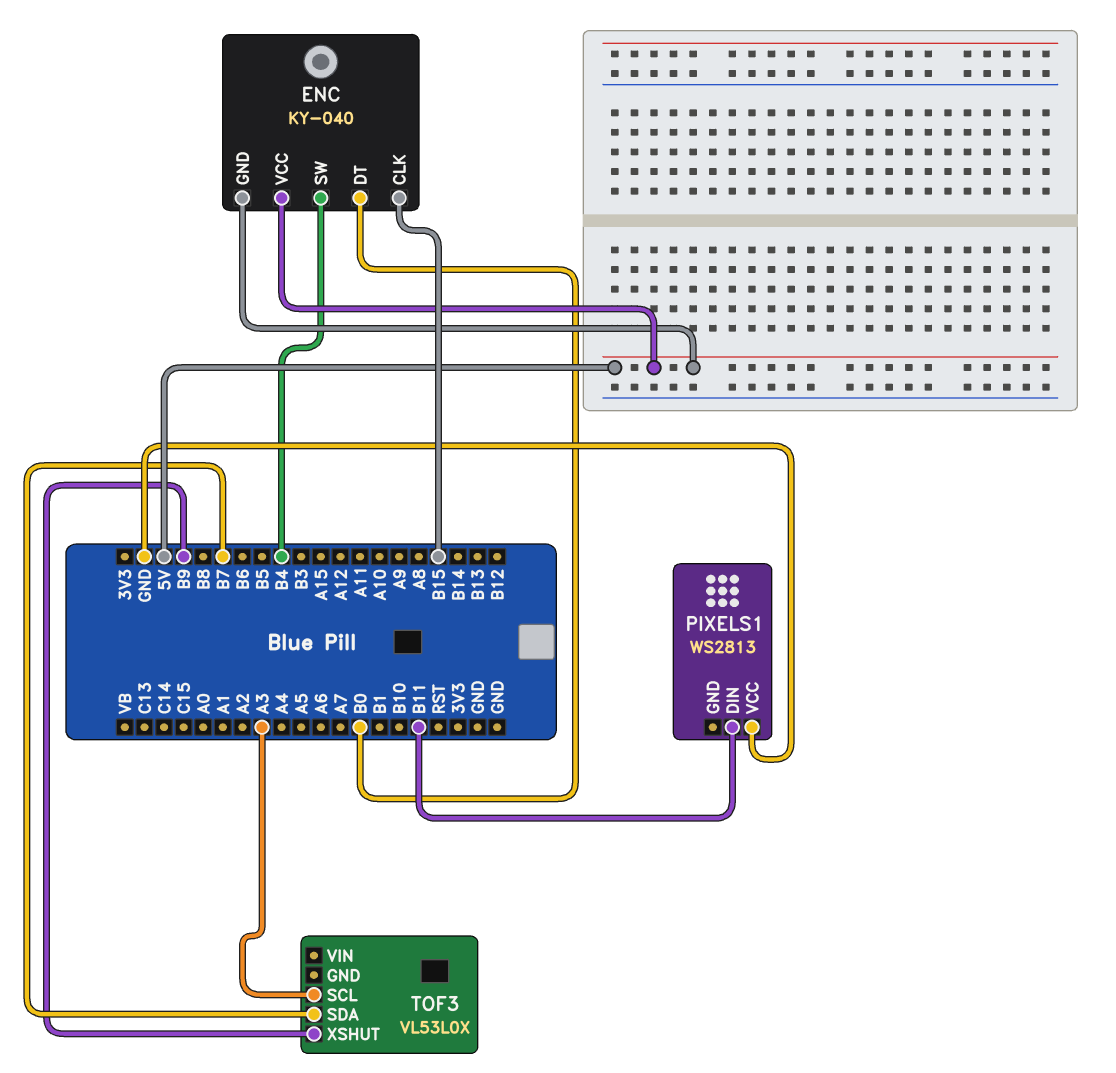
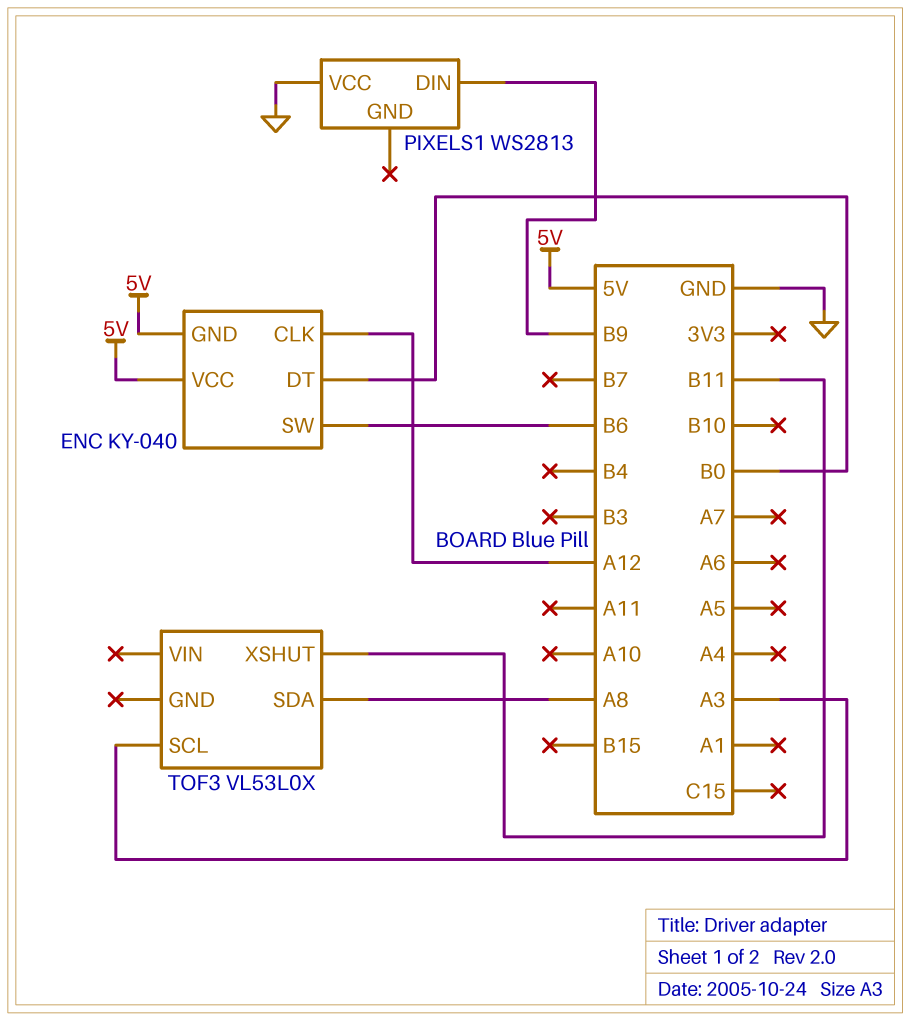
ENC pin CLK: B15 -> A12
ENC pin SW: B4 -> B6
PIXELS1 pin DIN: B11 -> B9
TOF3 pin SDA: B7 -> A8
TOF3 pin XSHUT: B9 -> B11

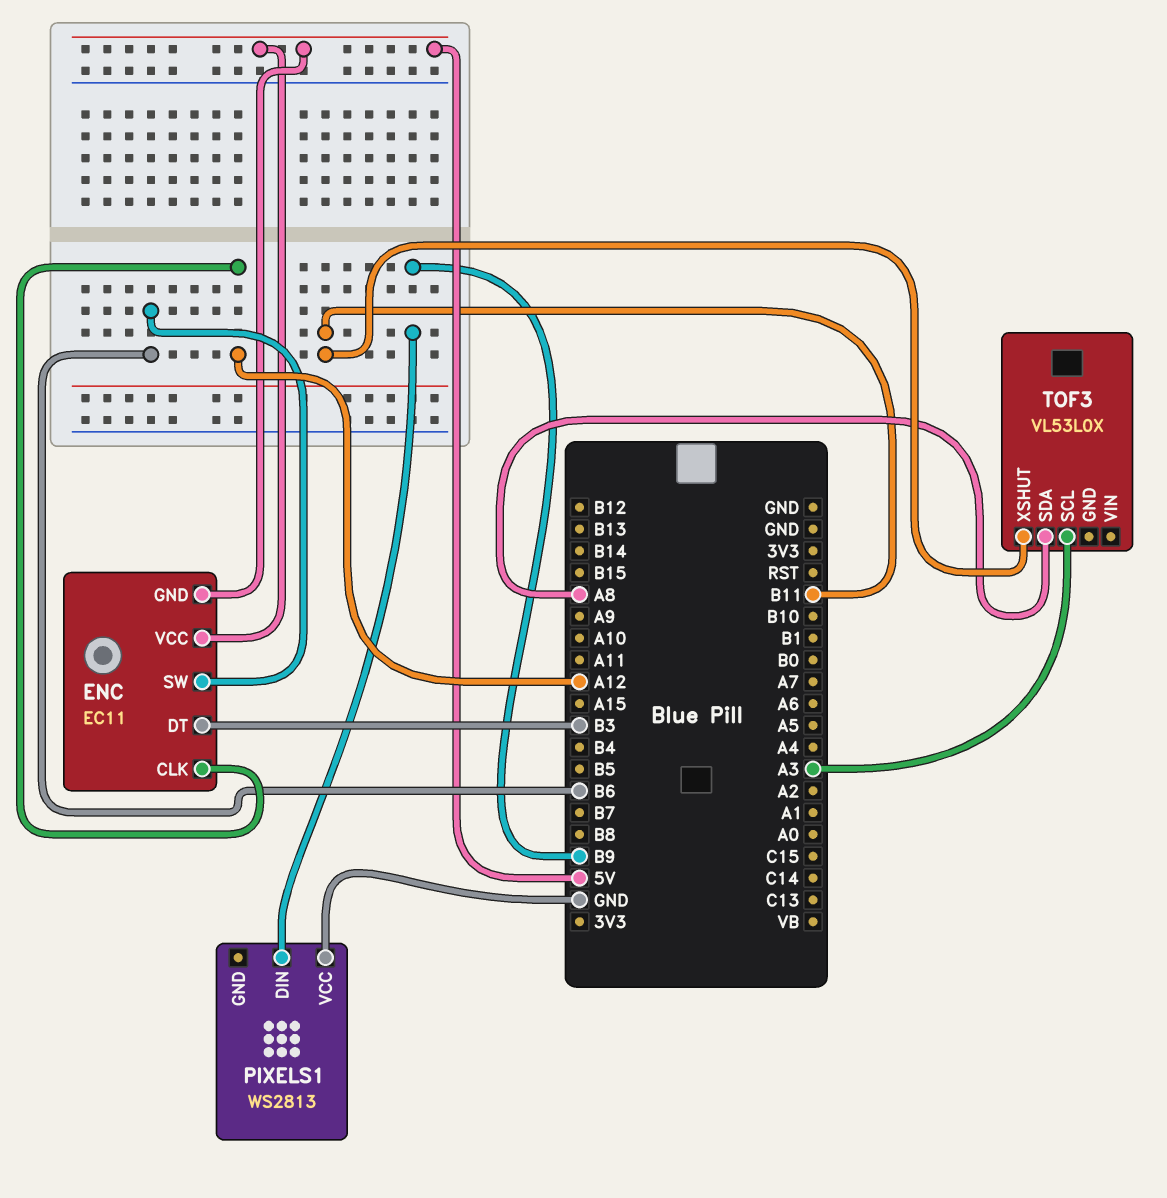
ENC: KY-040 -> EC11
ENC pin DT: B0 -> B3

